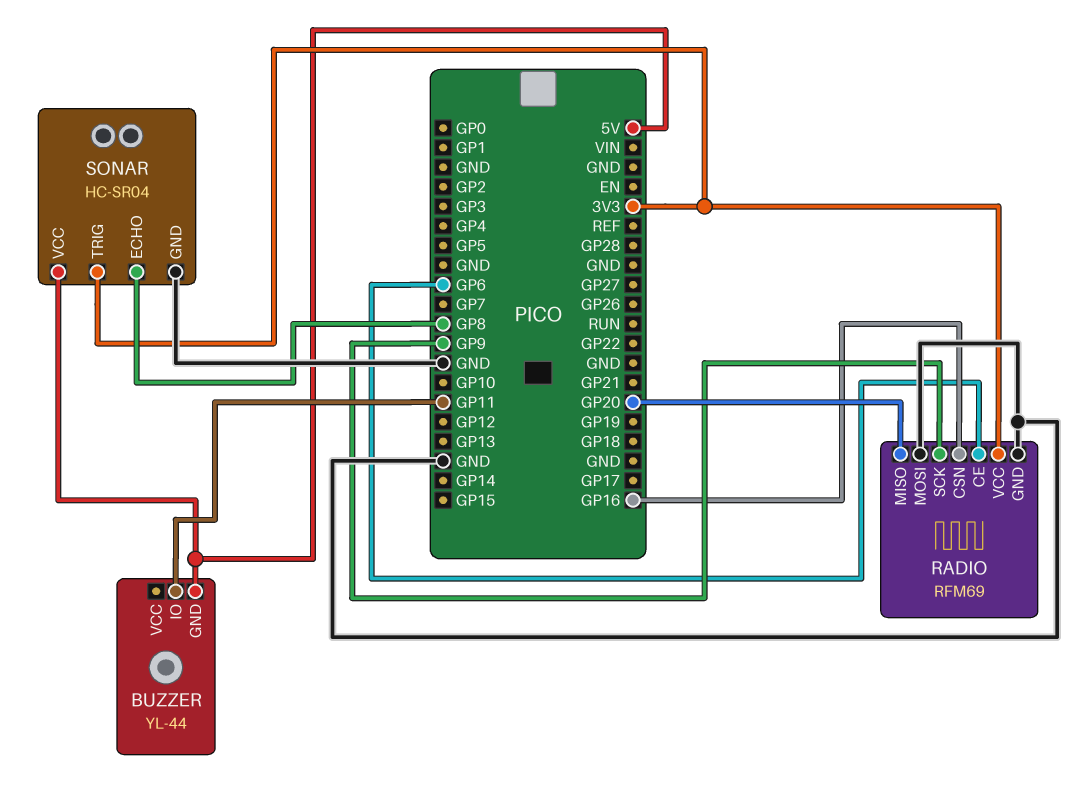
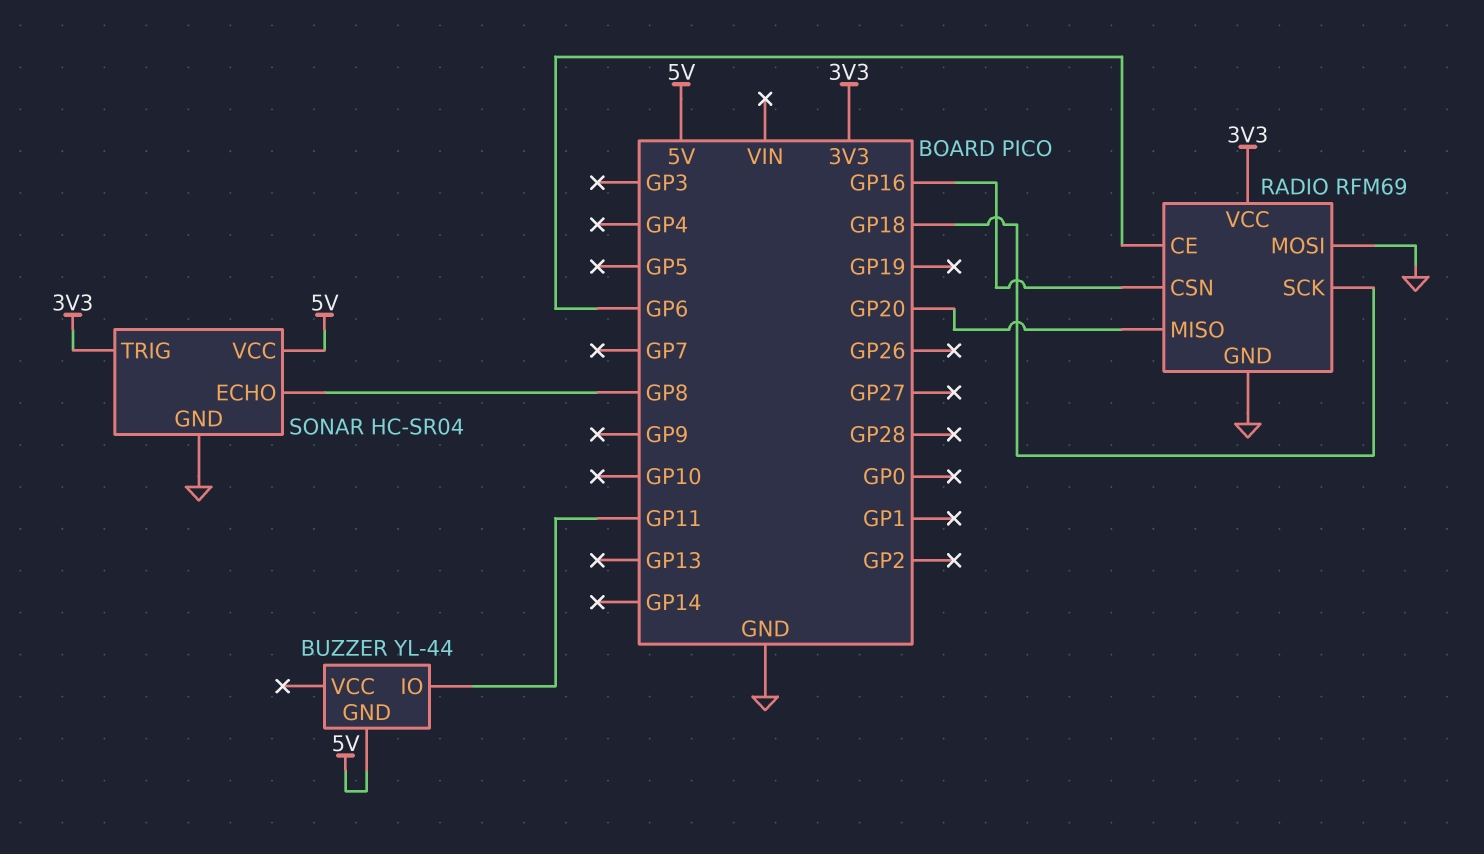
RADIO pin SCK: GP9 -> GP18

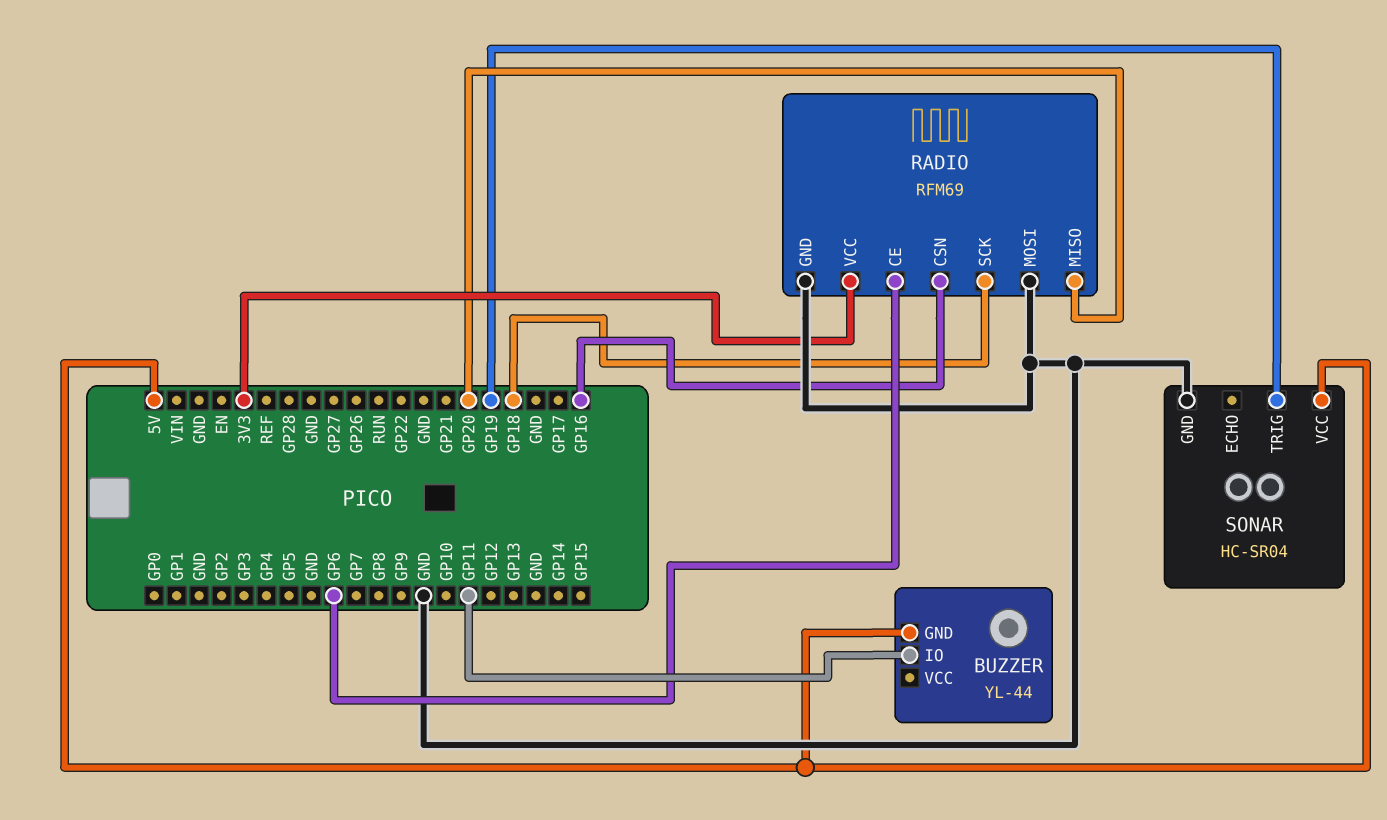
SONAR pin ECHO: GP8 -> none
SONAR pin TRIG: 3V3 -> GP19

